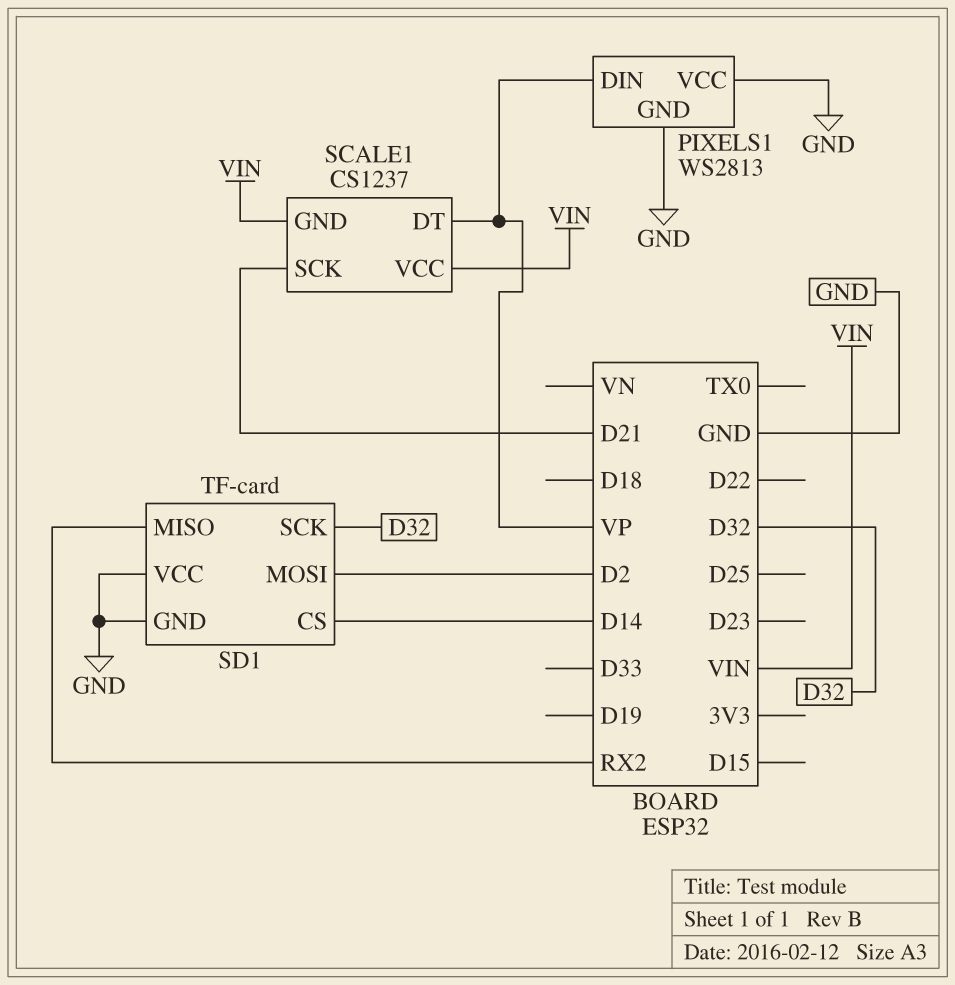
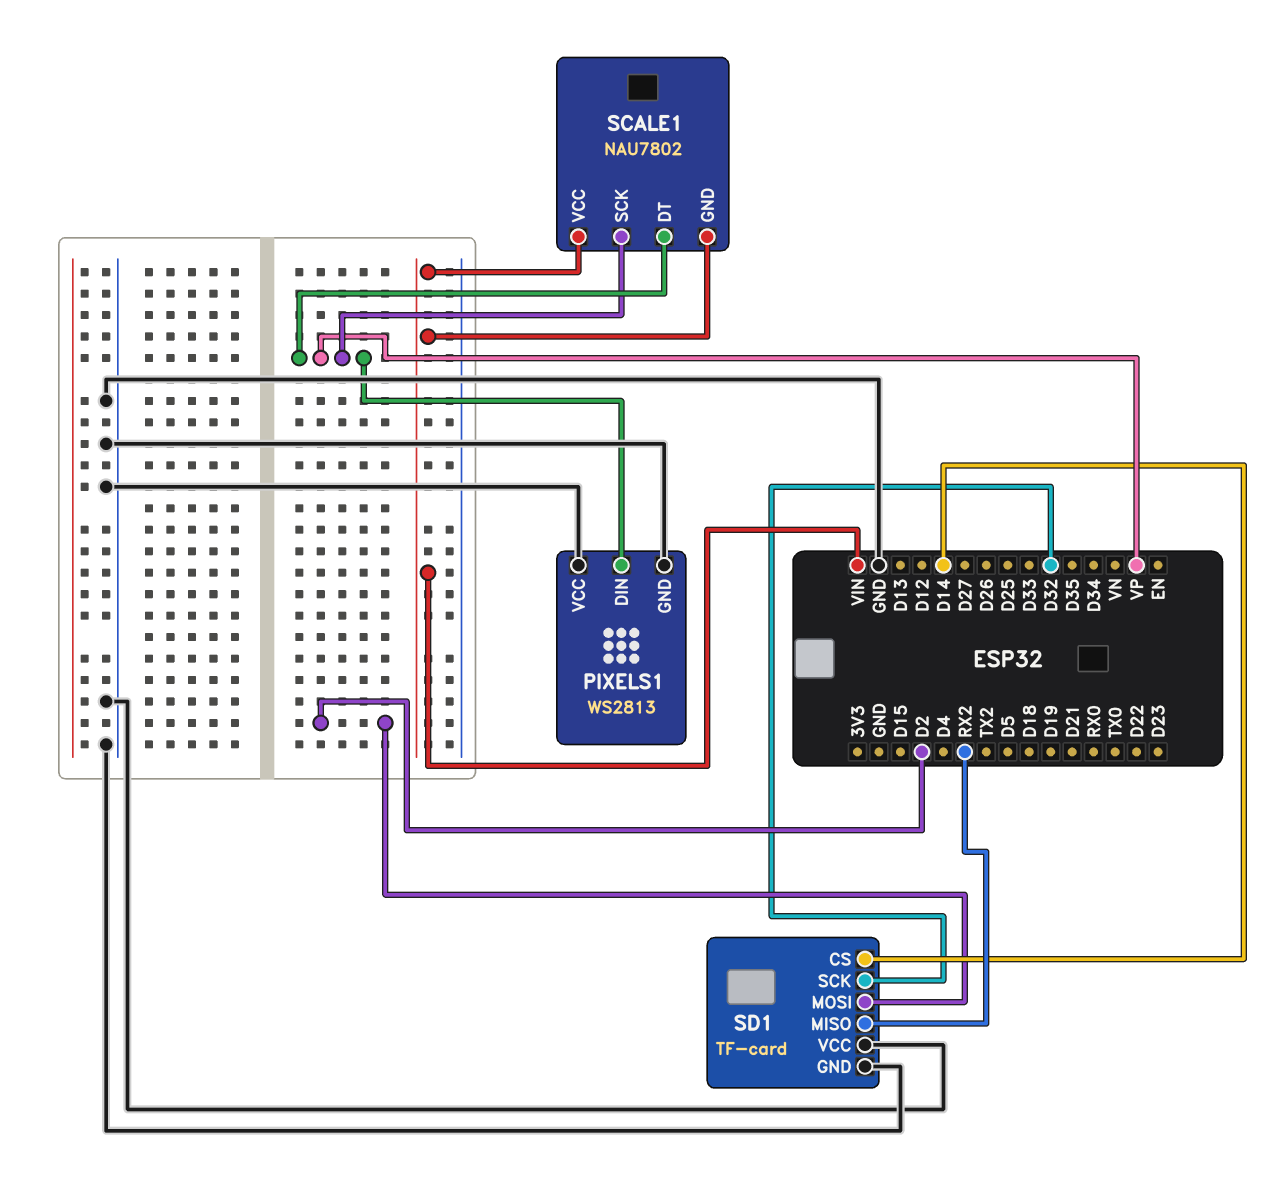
SCALE1: CS1237 -> NAU7802
SCALE1 pin SCK: D21 -> VP

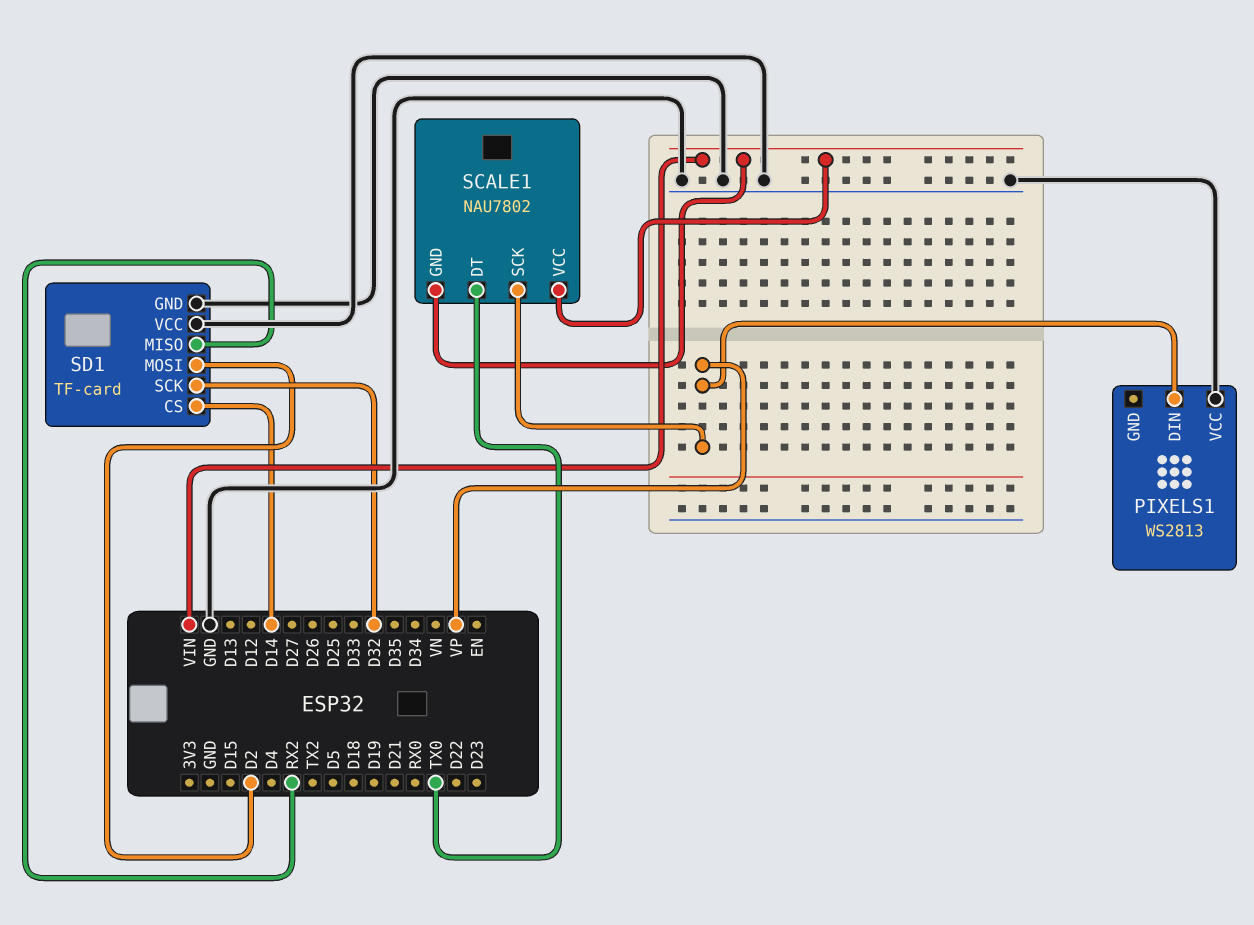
PIXELS1 pin GND: GND -> none
SCALE1 pin DT: VP -> TX0

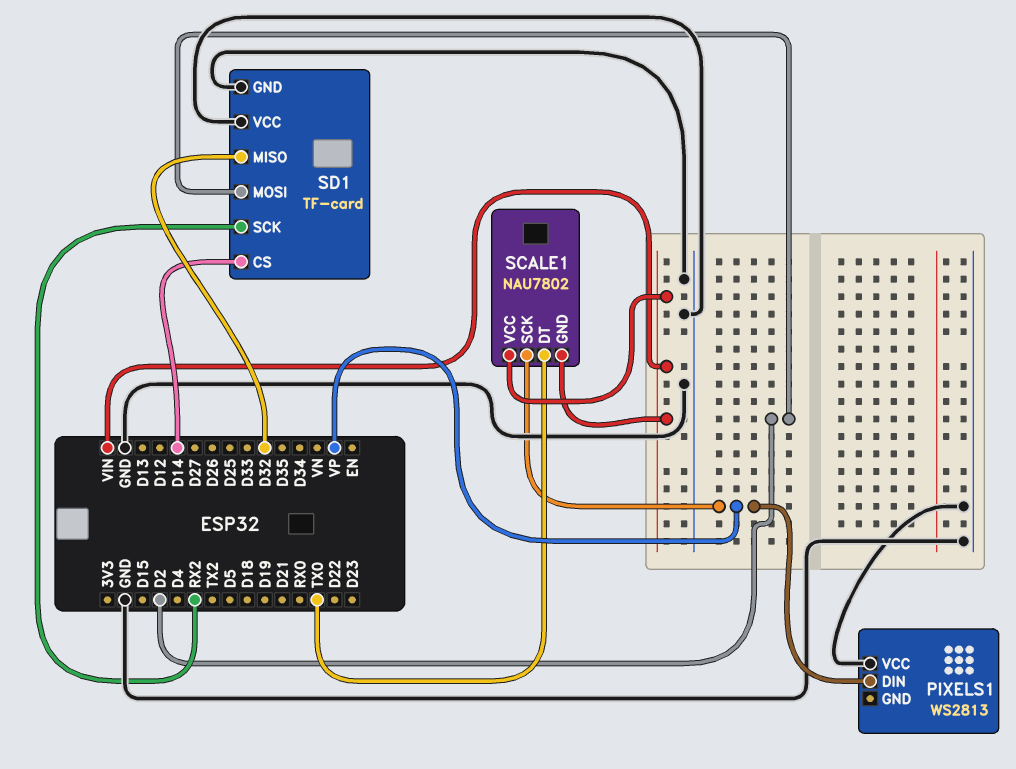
SD1 pin MISO: RX2 -> D32
SD1 pin SCK: D32 -> RX2

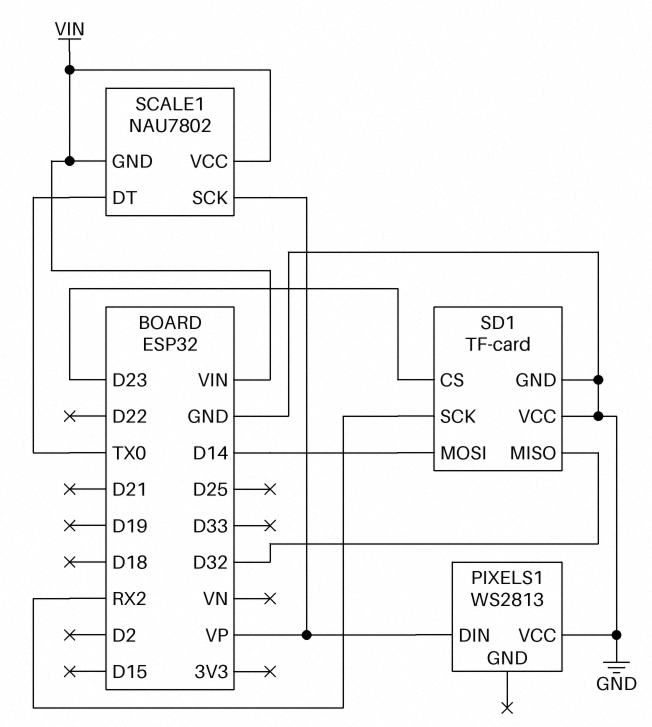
SD1 pin CS: D14 -> D23
SD1 pin MOSI: D2 -> D14

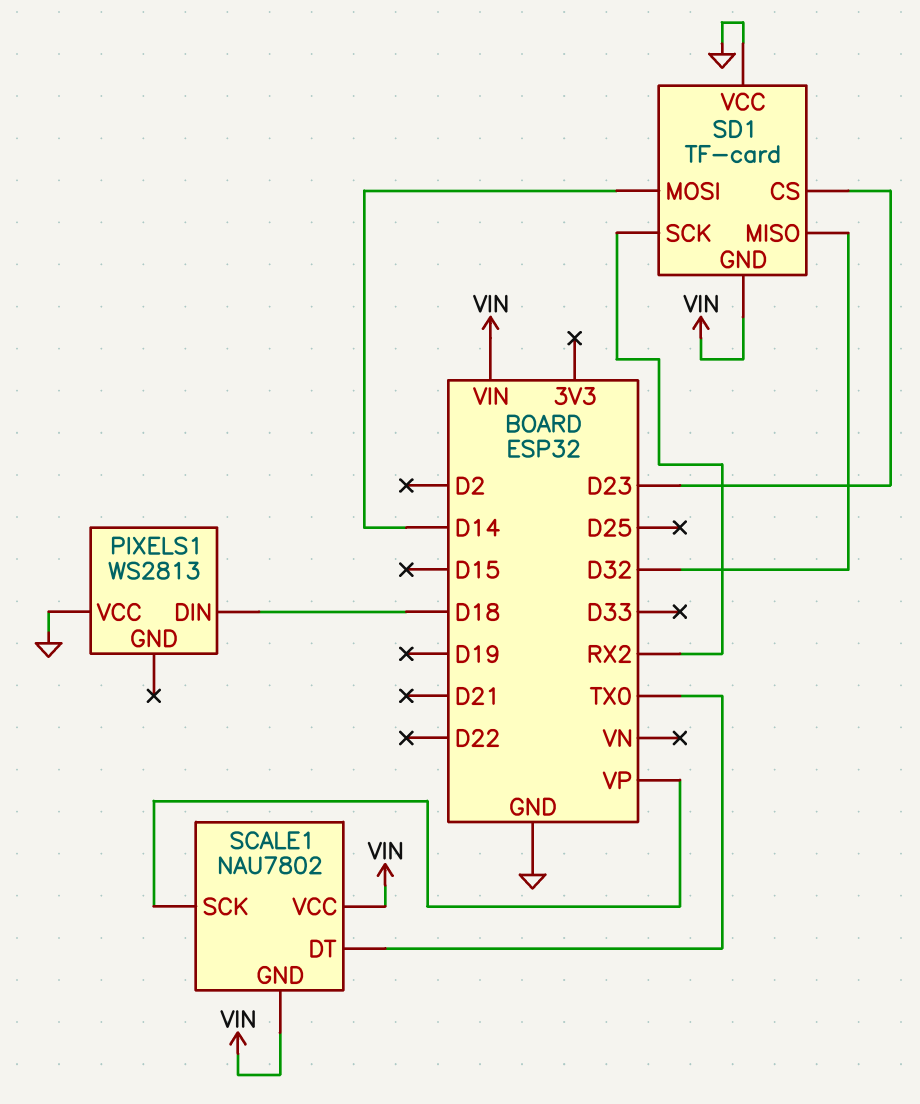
PIXELS1 pin DIN: VP -> D18
SD1 pin GND: GND -> VIN

